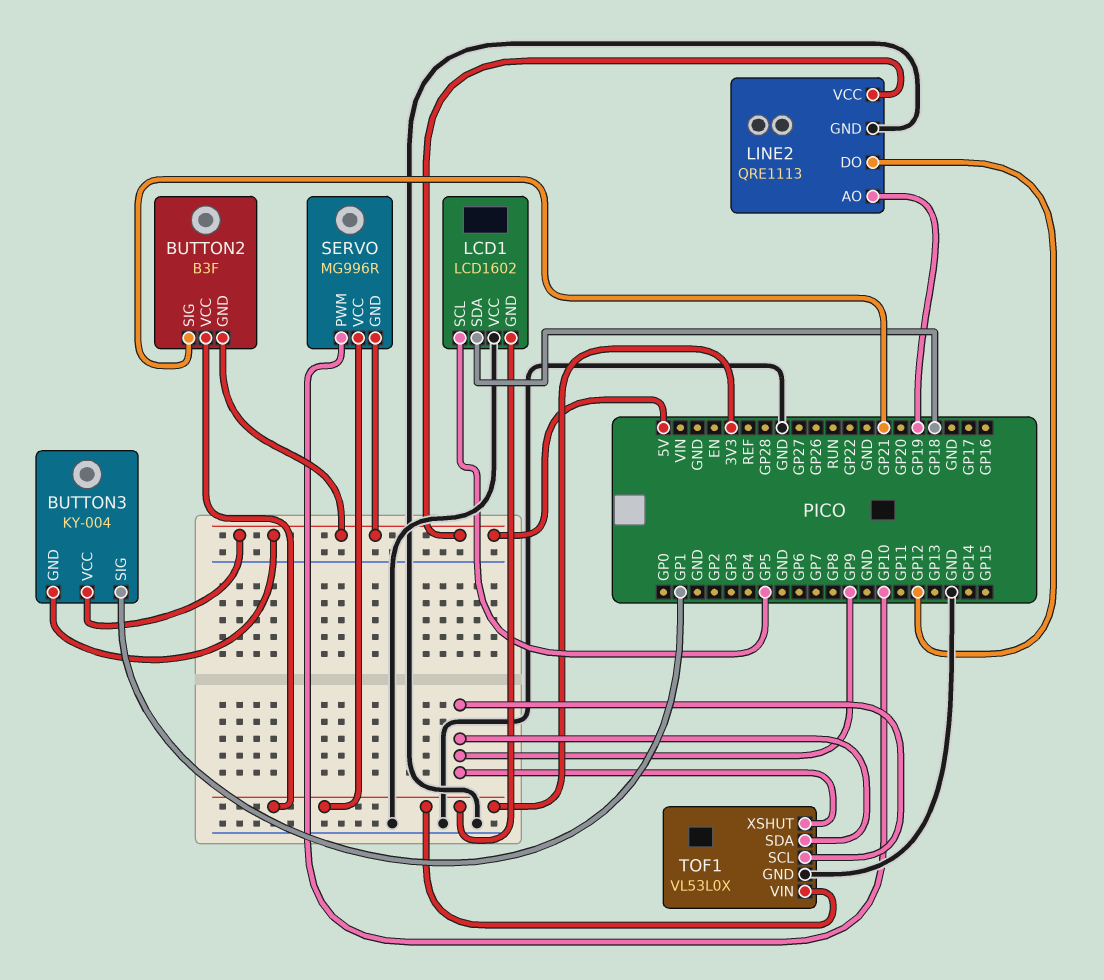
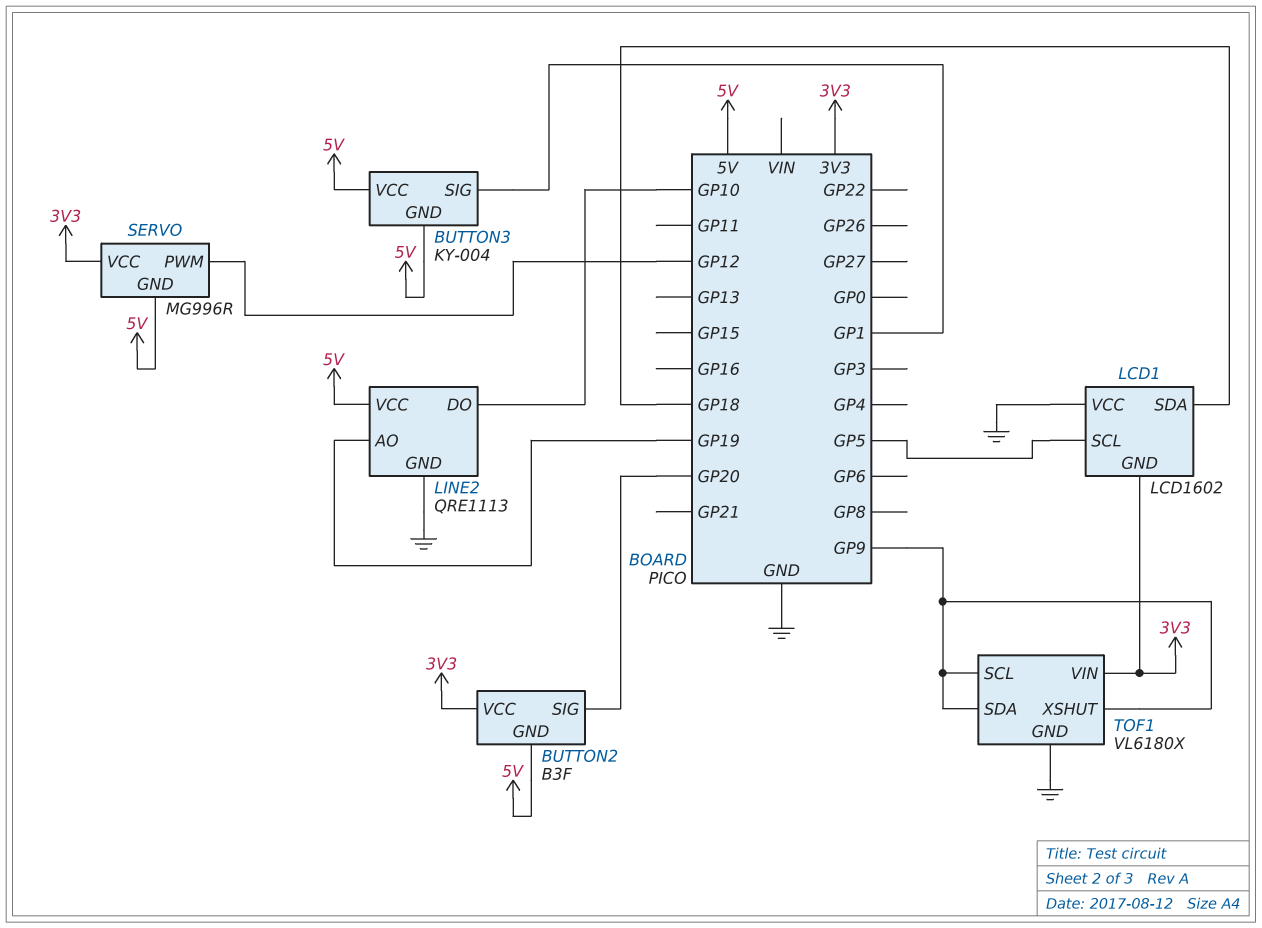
BUTTON2 pin SIG: GP21 -> GP20
LINE2 pin DO: GP12 -> GP10
SERVO pin PWM: GP10 -> GP12
TOF1: VL53L0X -> VL6180X

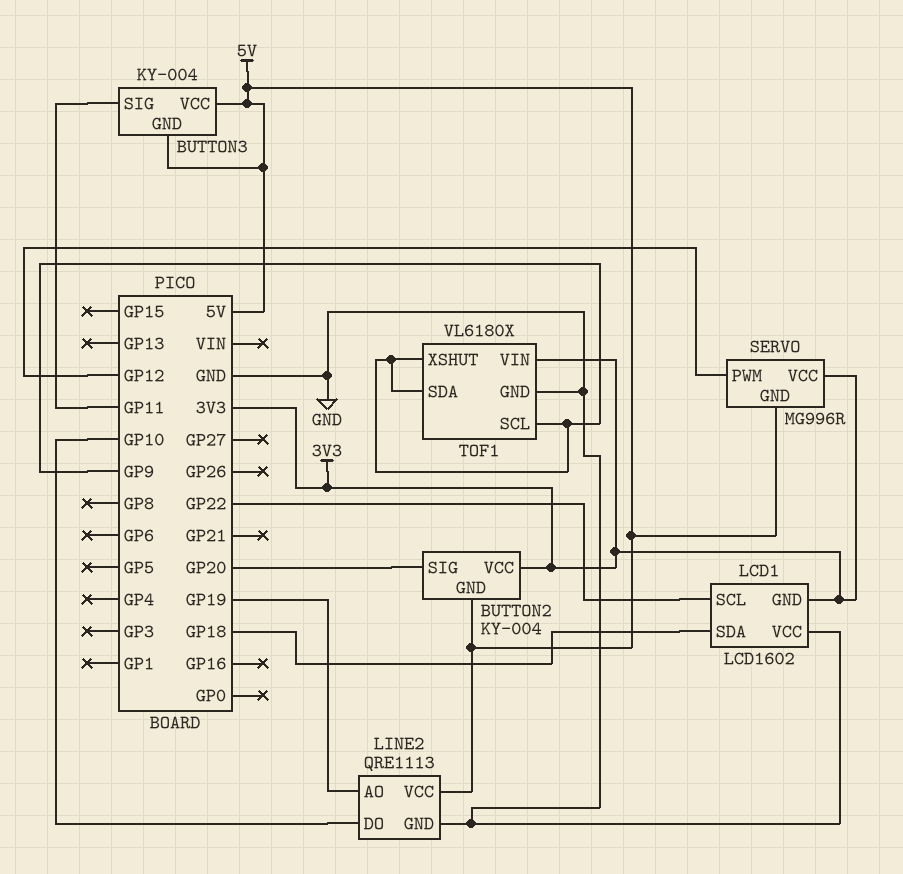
BUTTON2: B3F -> KY-004
BUTTON3 pin SIG: GP1 -> GP11
LCD1 pin SCL: GP5 -> GP22

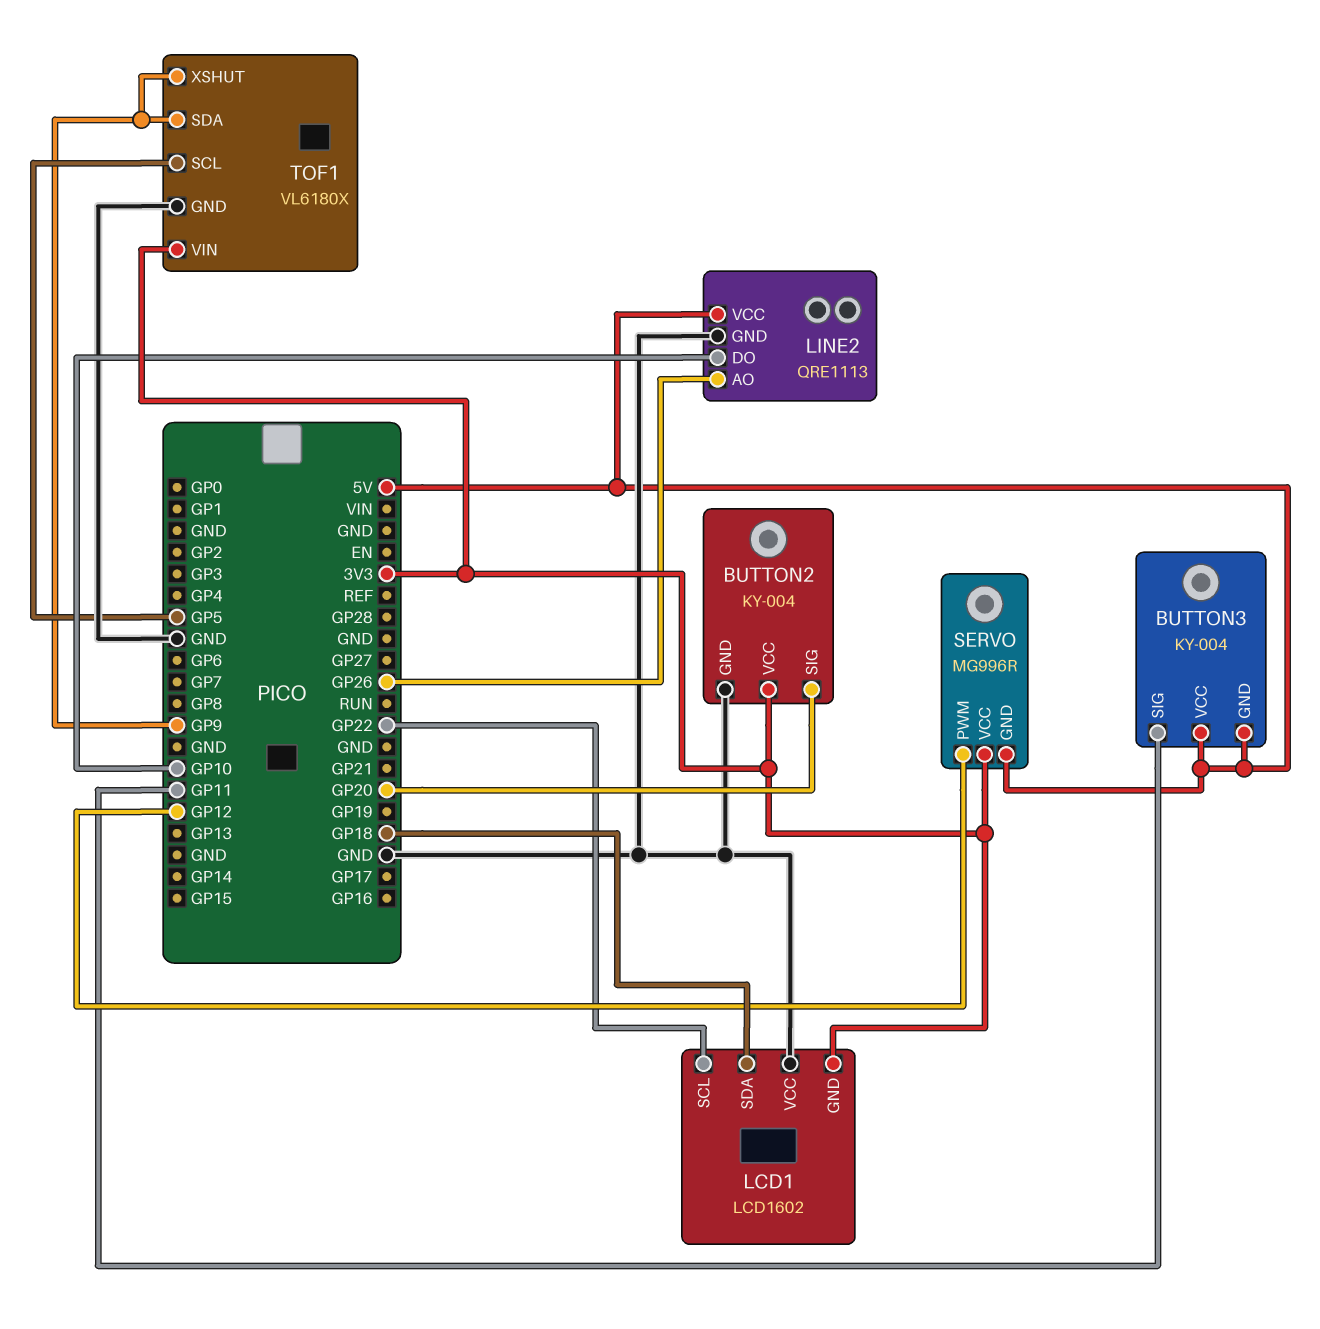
BUTTON2 pin GND: 5V -> GND
LINE2 pin AO: GP19 -> GP26
TOF1 pin SCL: GP9 -> GP5

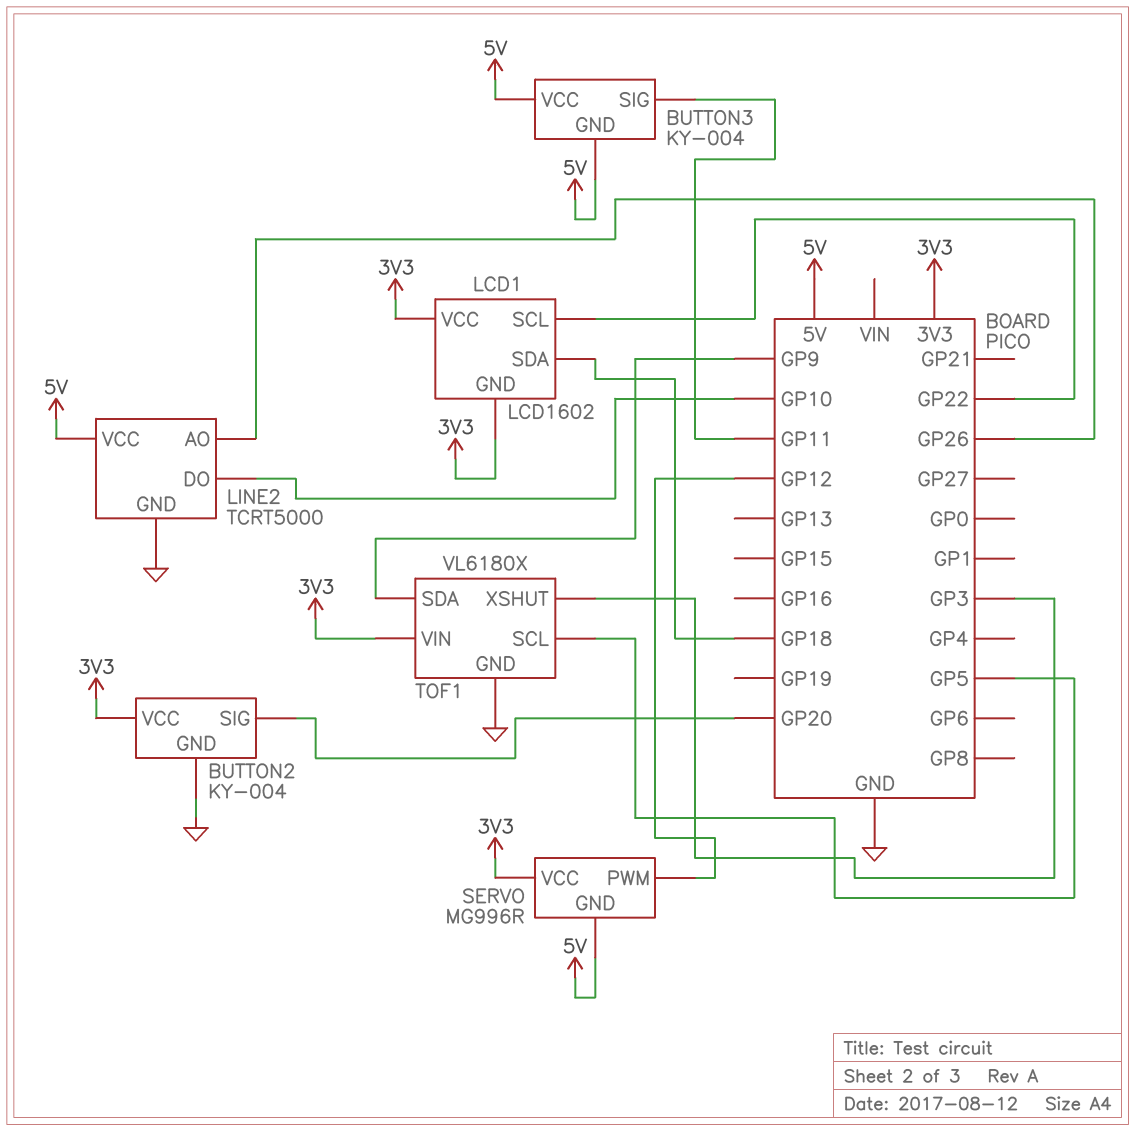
LCD1 pin VCC: GND -> 3V3
LINE2: QRE1113 -> TCRT5000
TOF1 pin XSHUT: GP9 -> GP3

